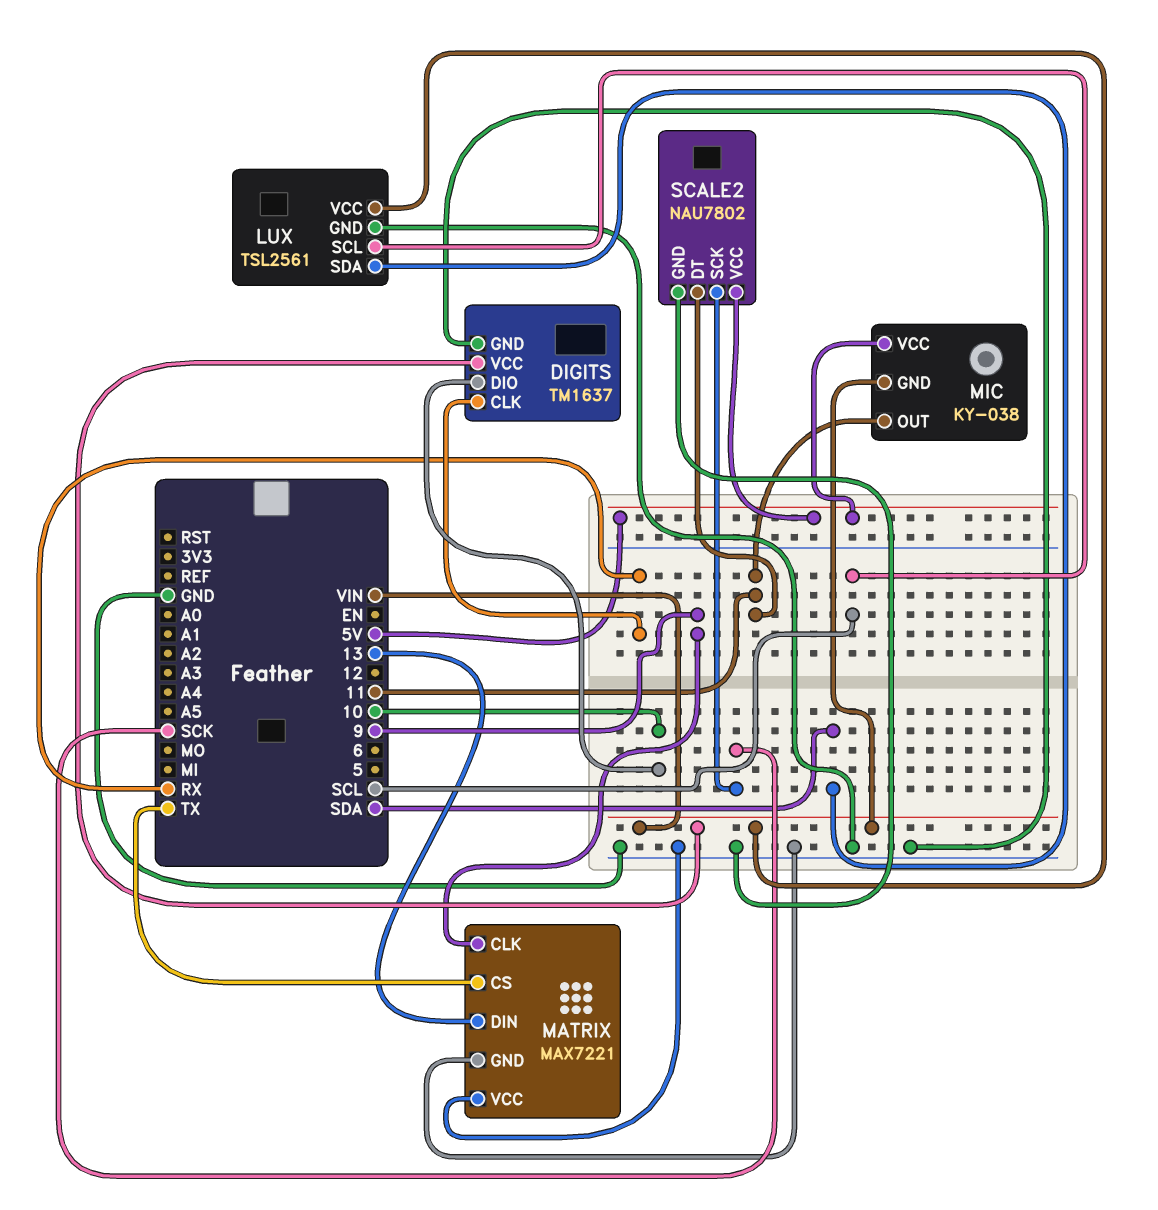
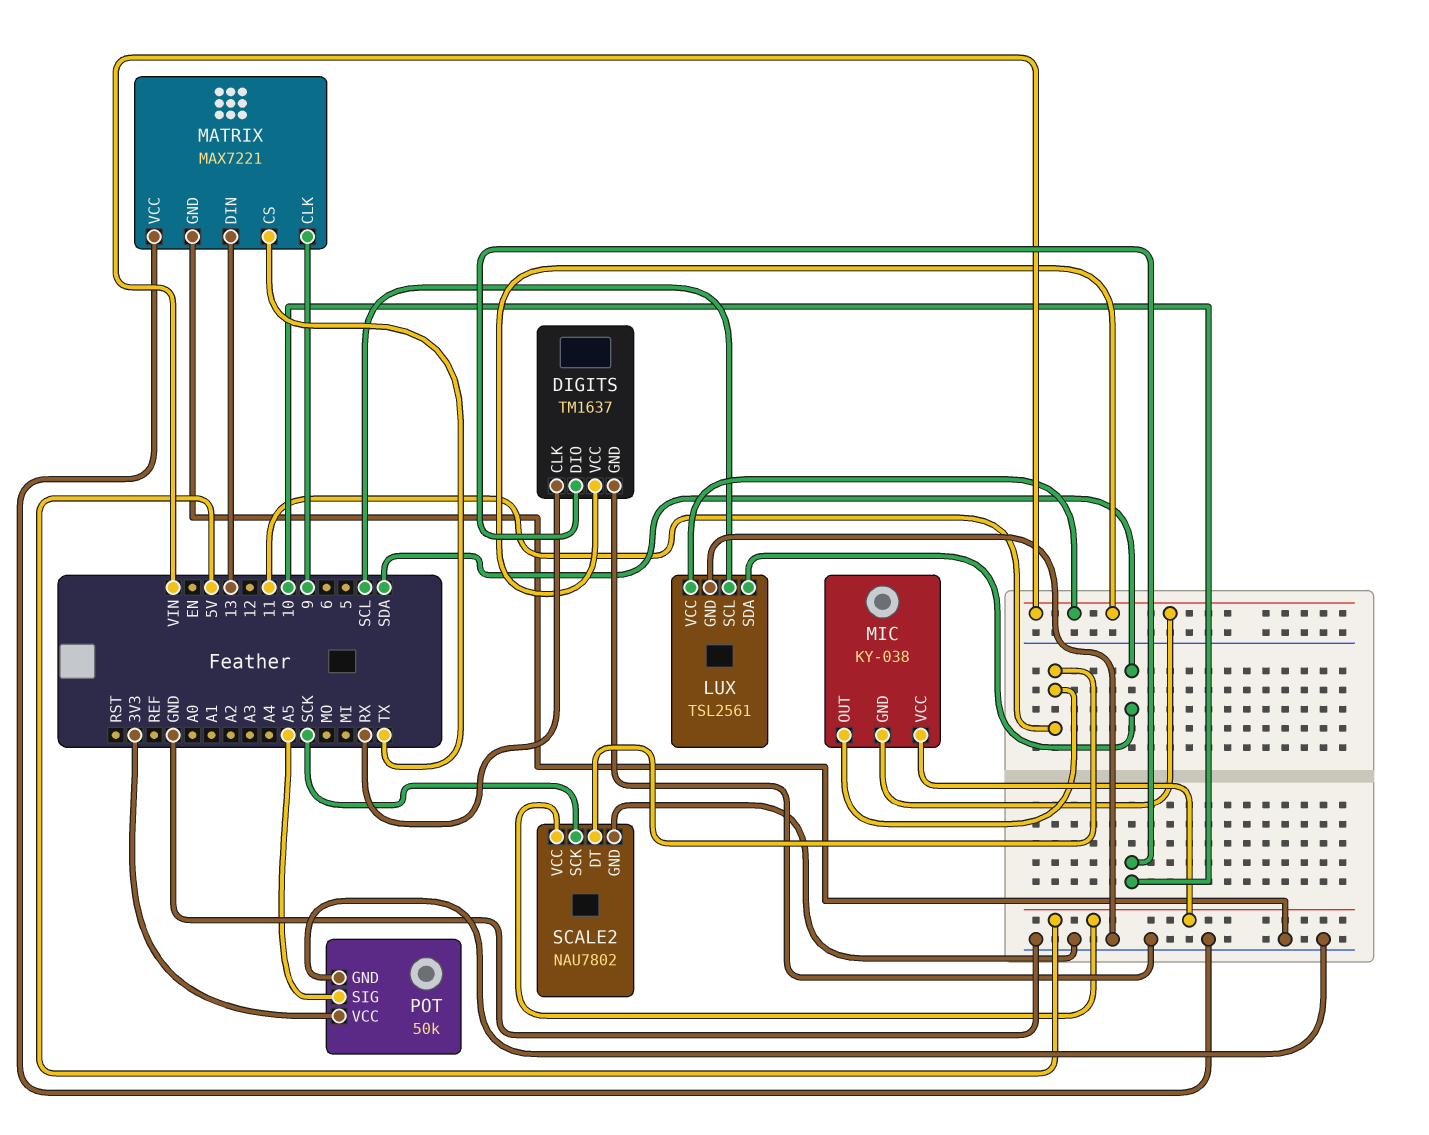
POT: none -> 50k
POT pin GND: none -> GND
POT pin SIG: none -> A5
POT pin VCC: none -> 3V3

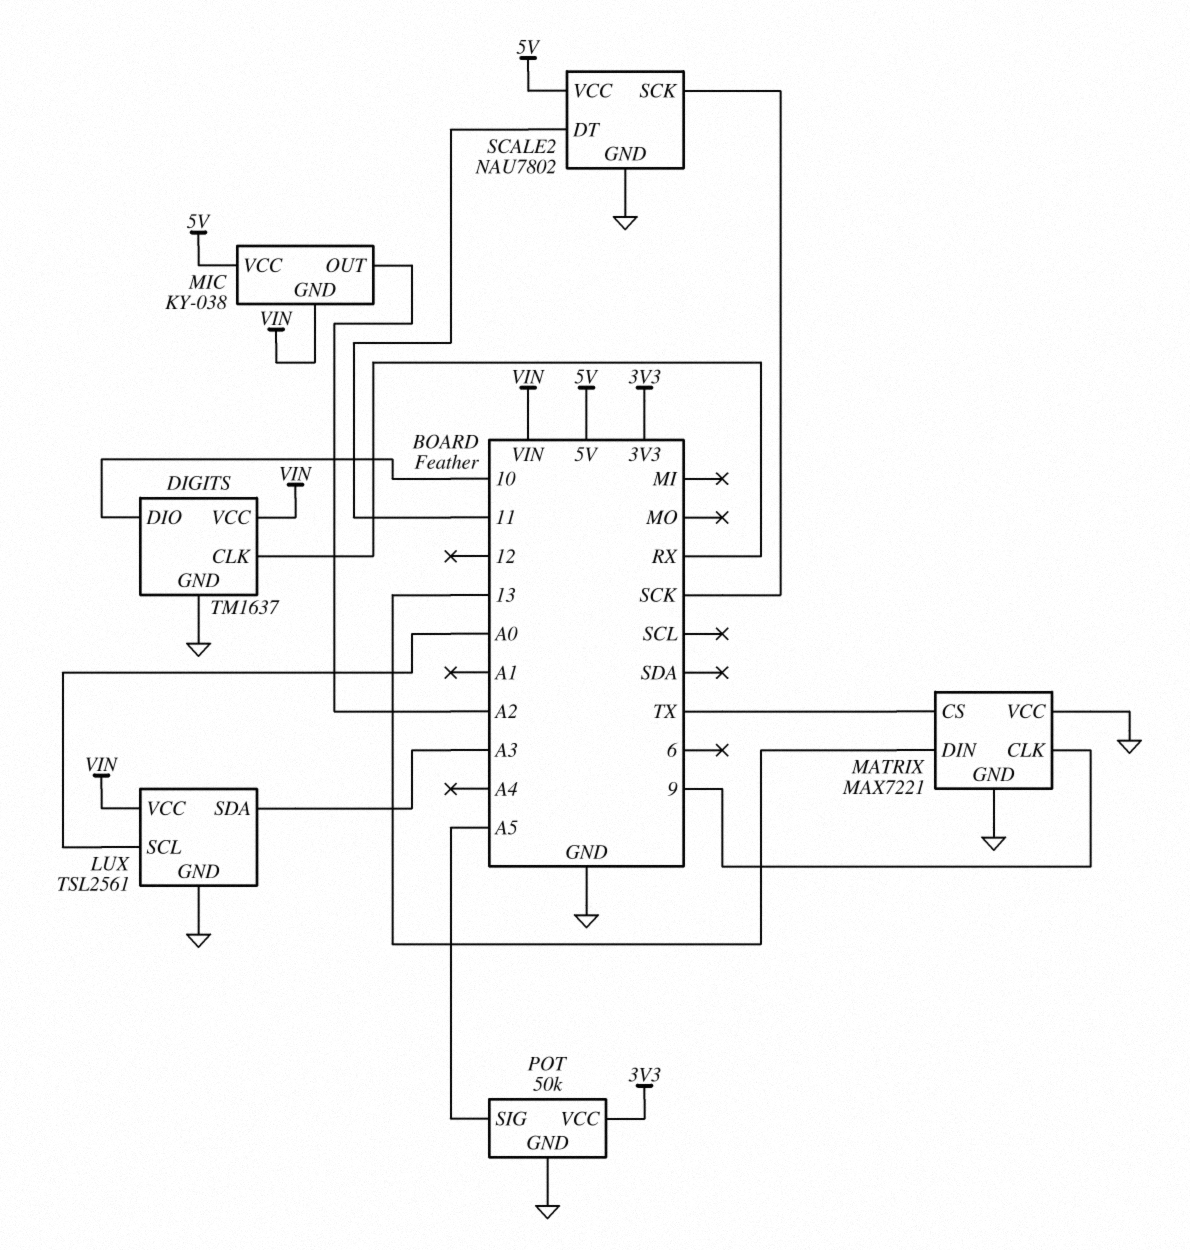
LUX pin SCL: SCL -> A0
LUX pin SDA: SDA -> A3
MIC pin OUT: 11 -> A2

